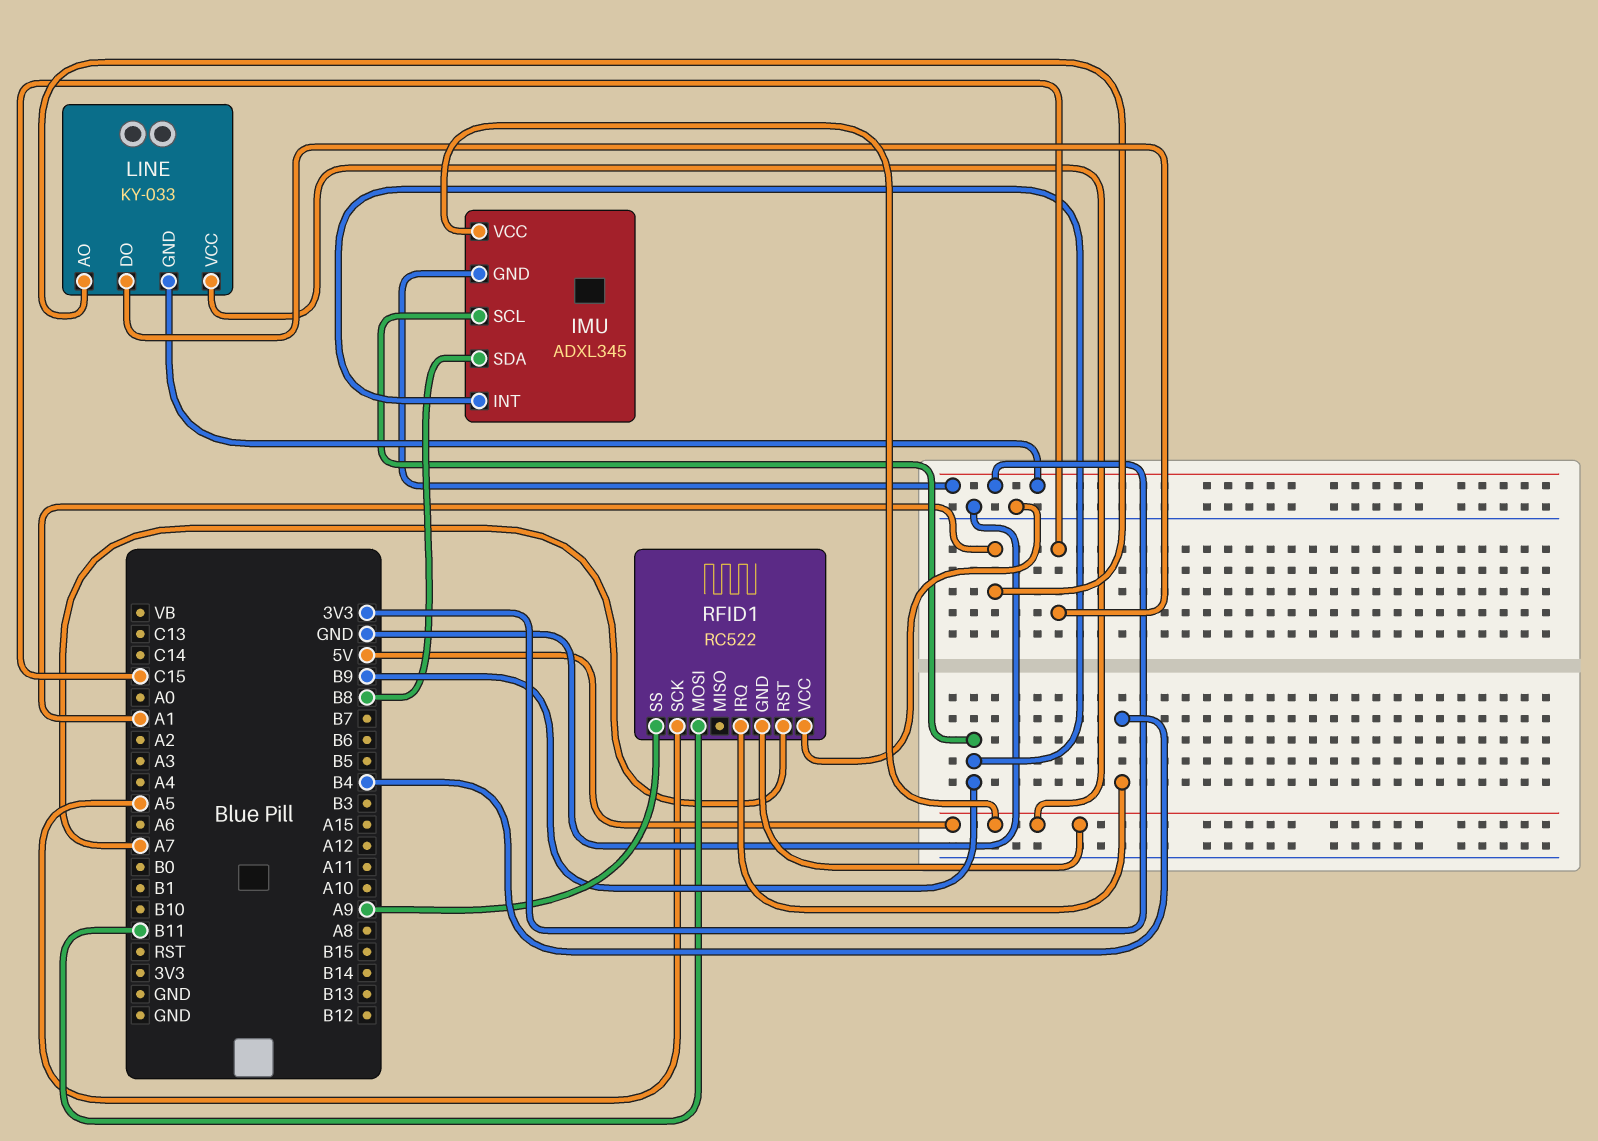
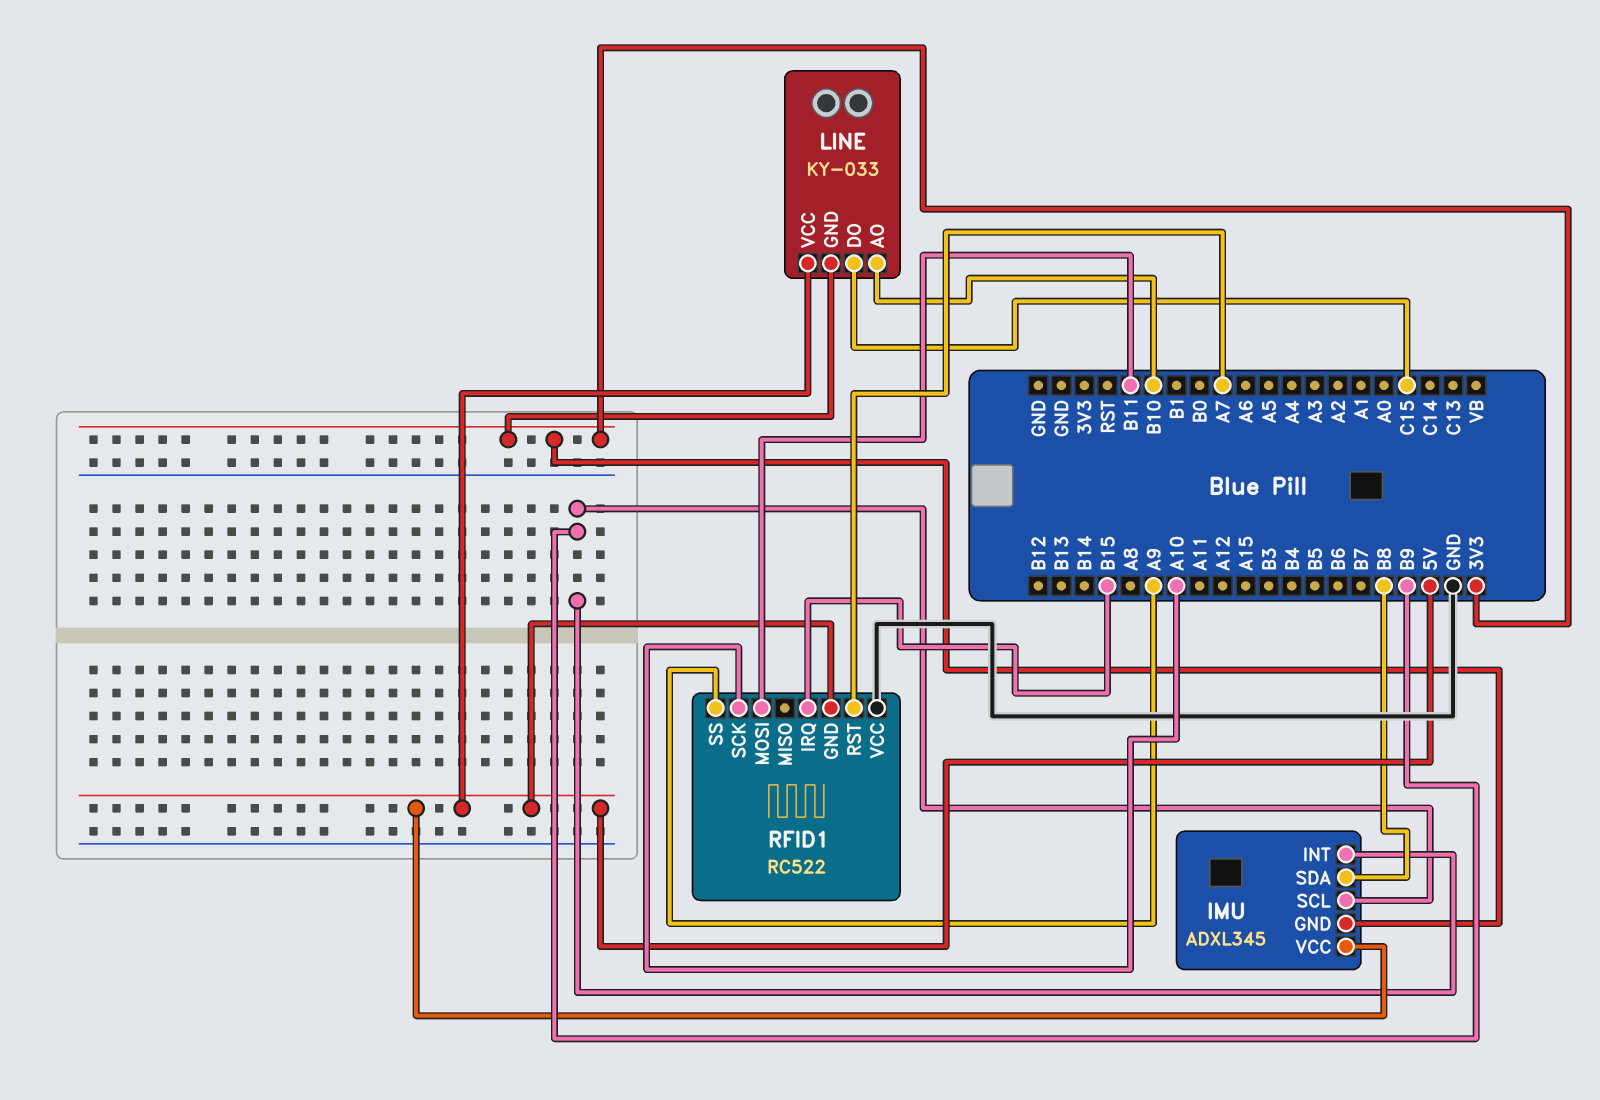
LINE pin AO: A1 -> B10
RFID1 pin IRQ: B4 -> B15
RFID1 pin SCK: A5 -> A10

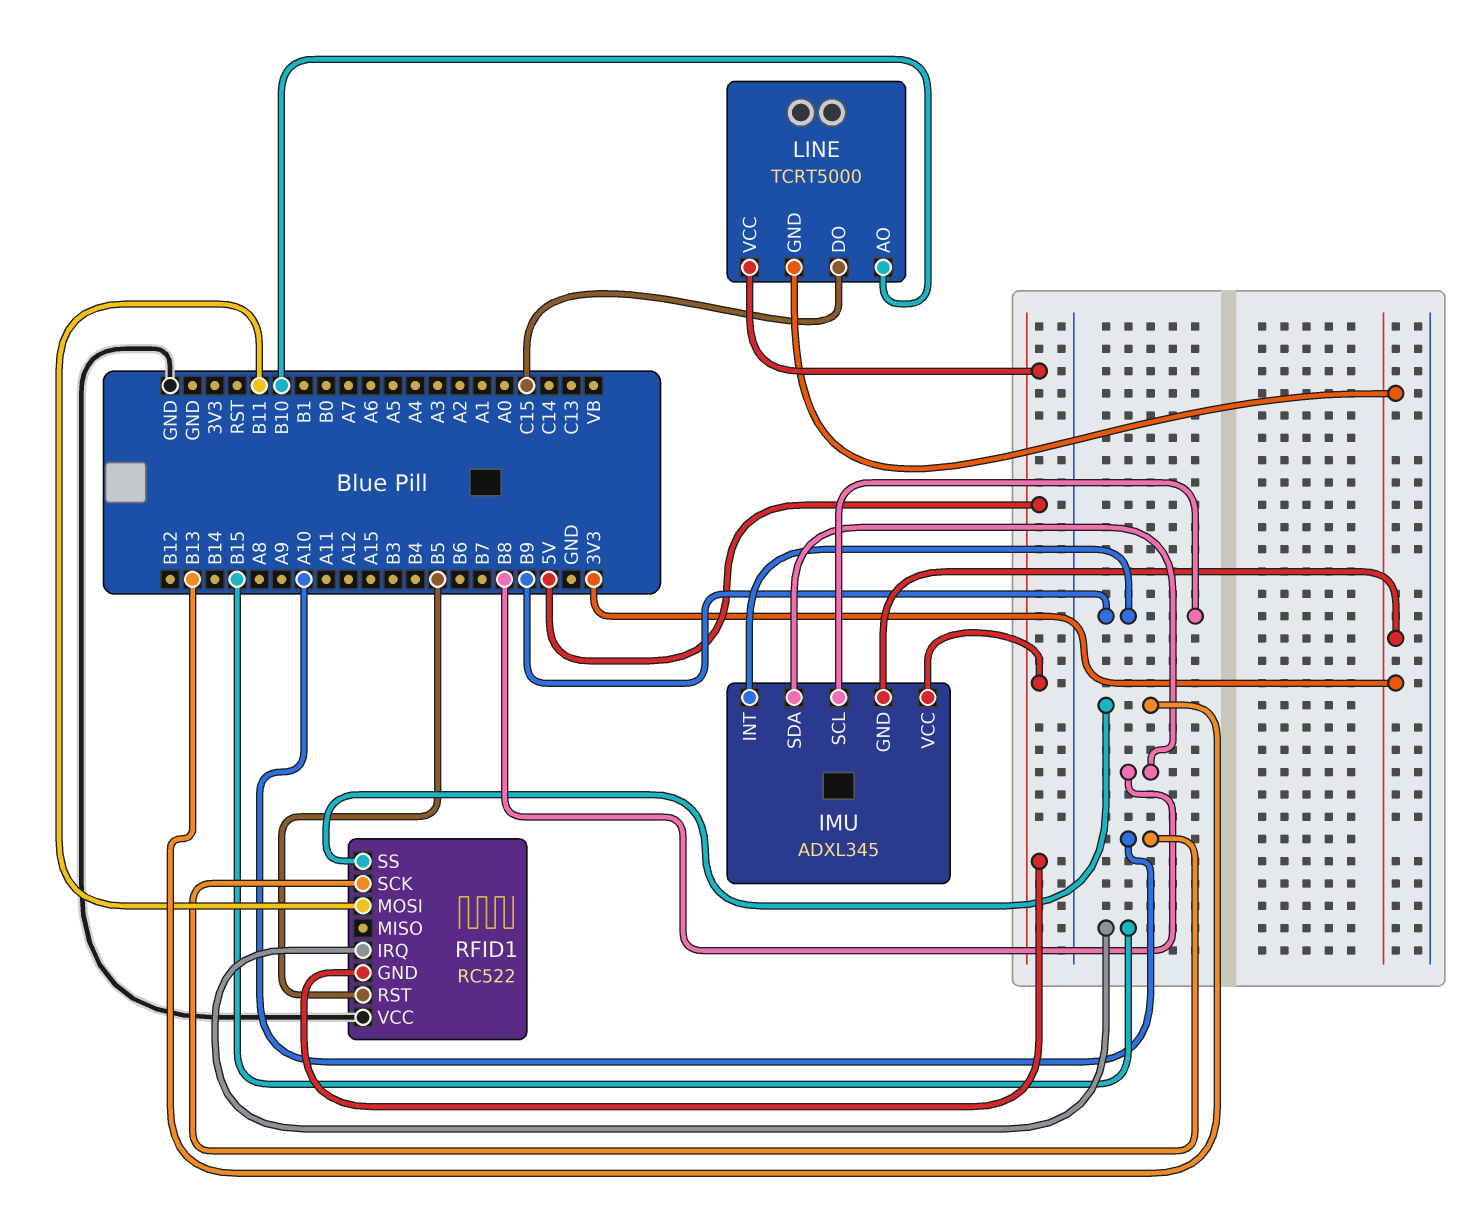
LINE: KY-033 -> TCRT5000
RFID1 pin RST: A7 -> B5
RFID1 pin SS: A9 -> B13

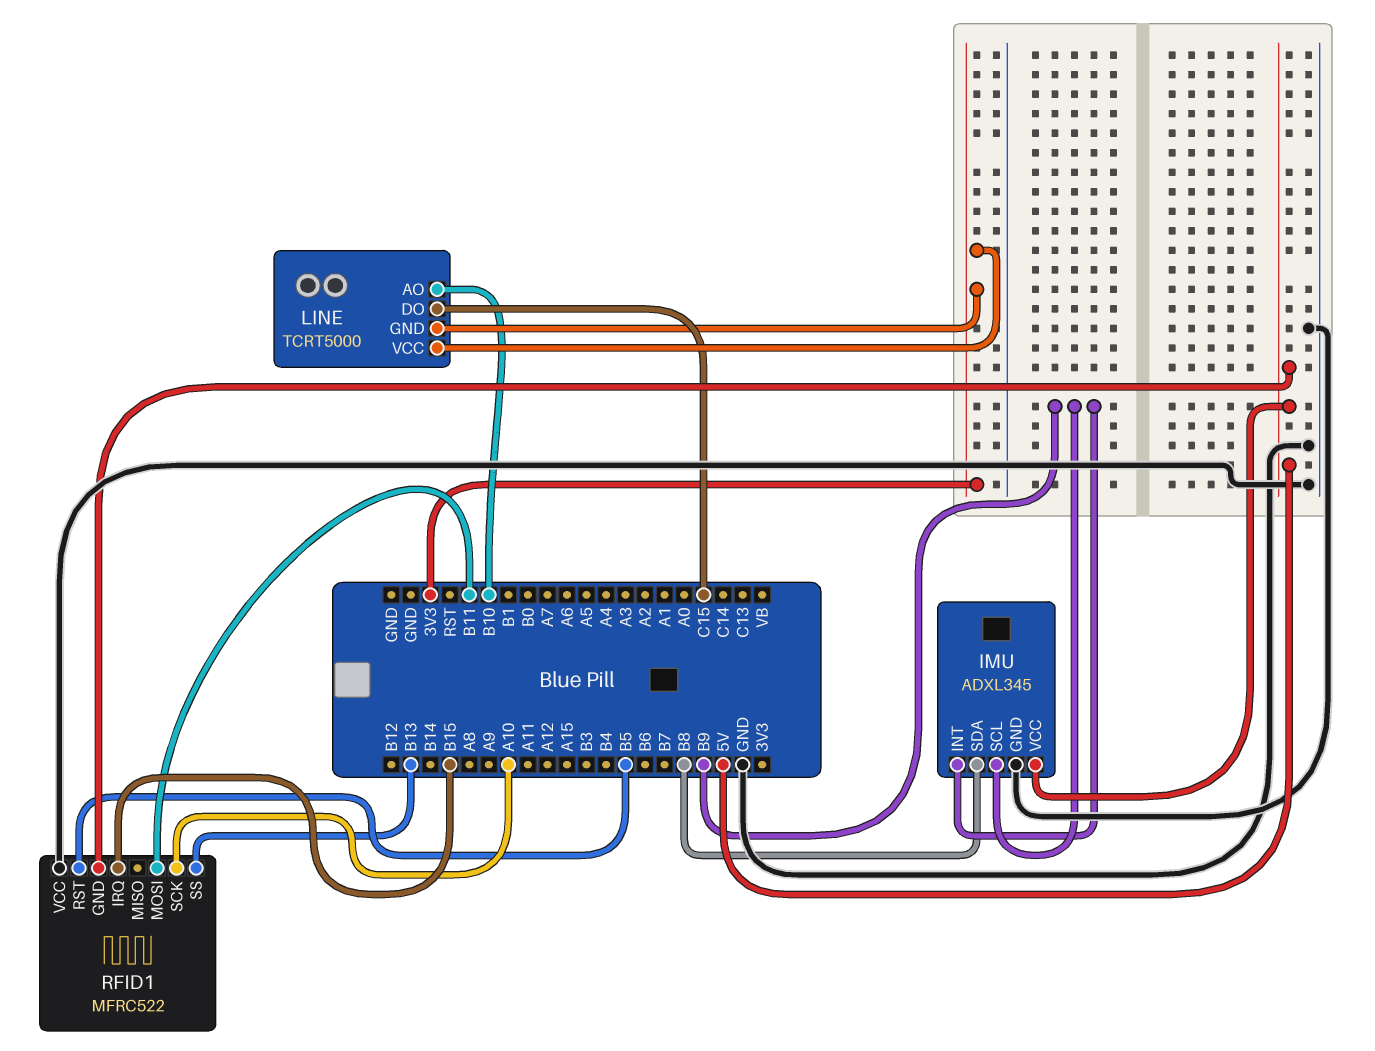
IMU pin GND: 3V3 -> GND
LINE pin VCC: 5V -> 3V3
RFID1: RC522 -> MFRC522

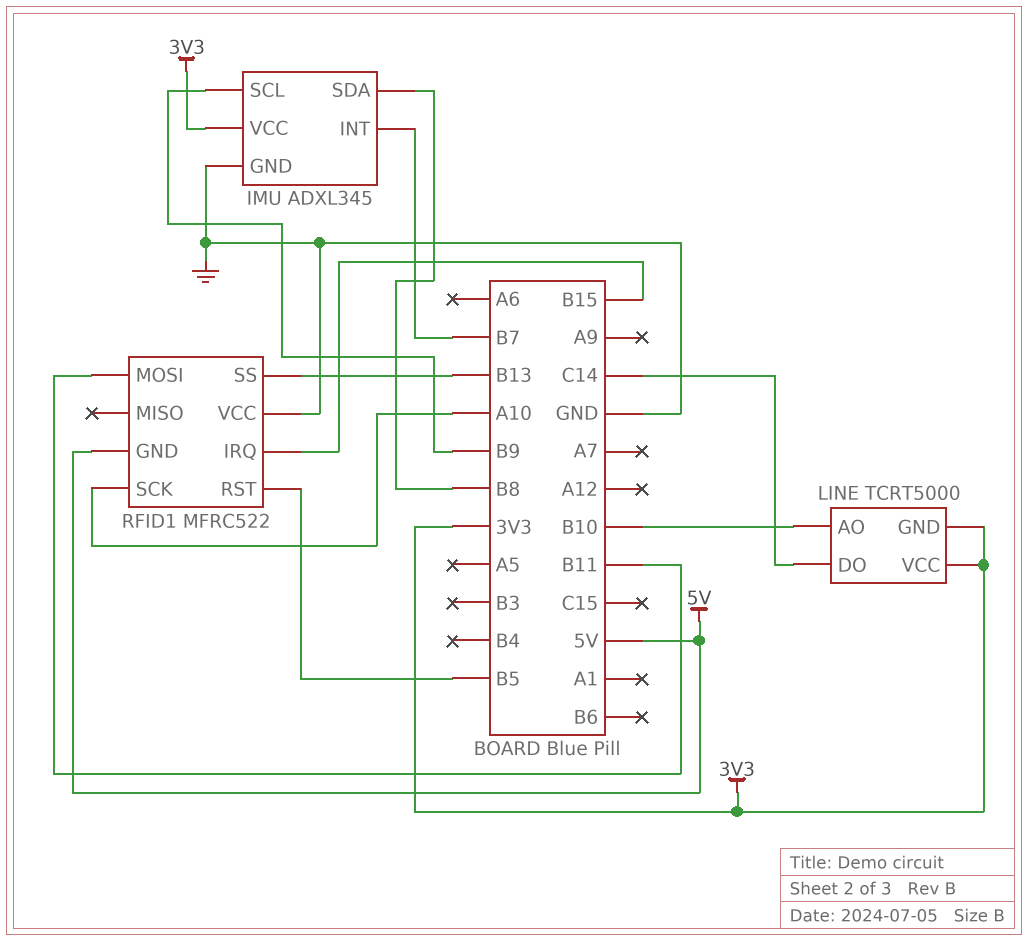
IMU pin INT: B9 -> B7
IMU pin VCC: 5V -> 3V3
LINE pin DO: C15 -> C14

